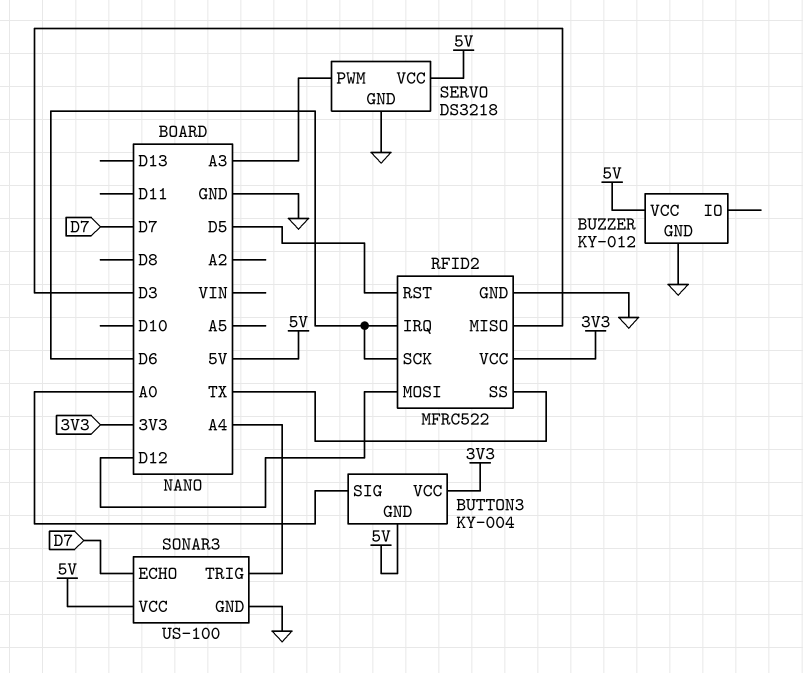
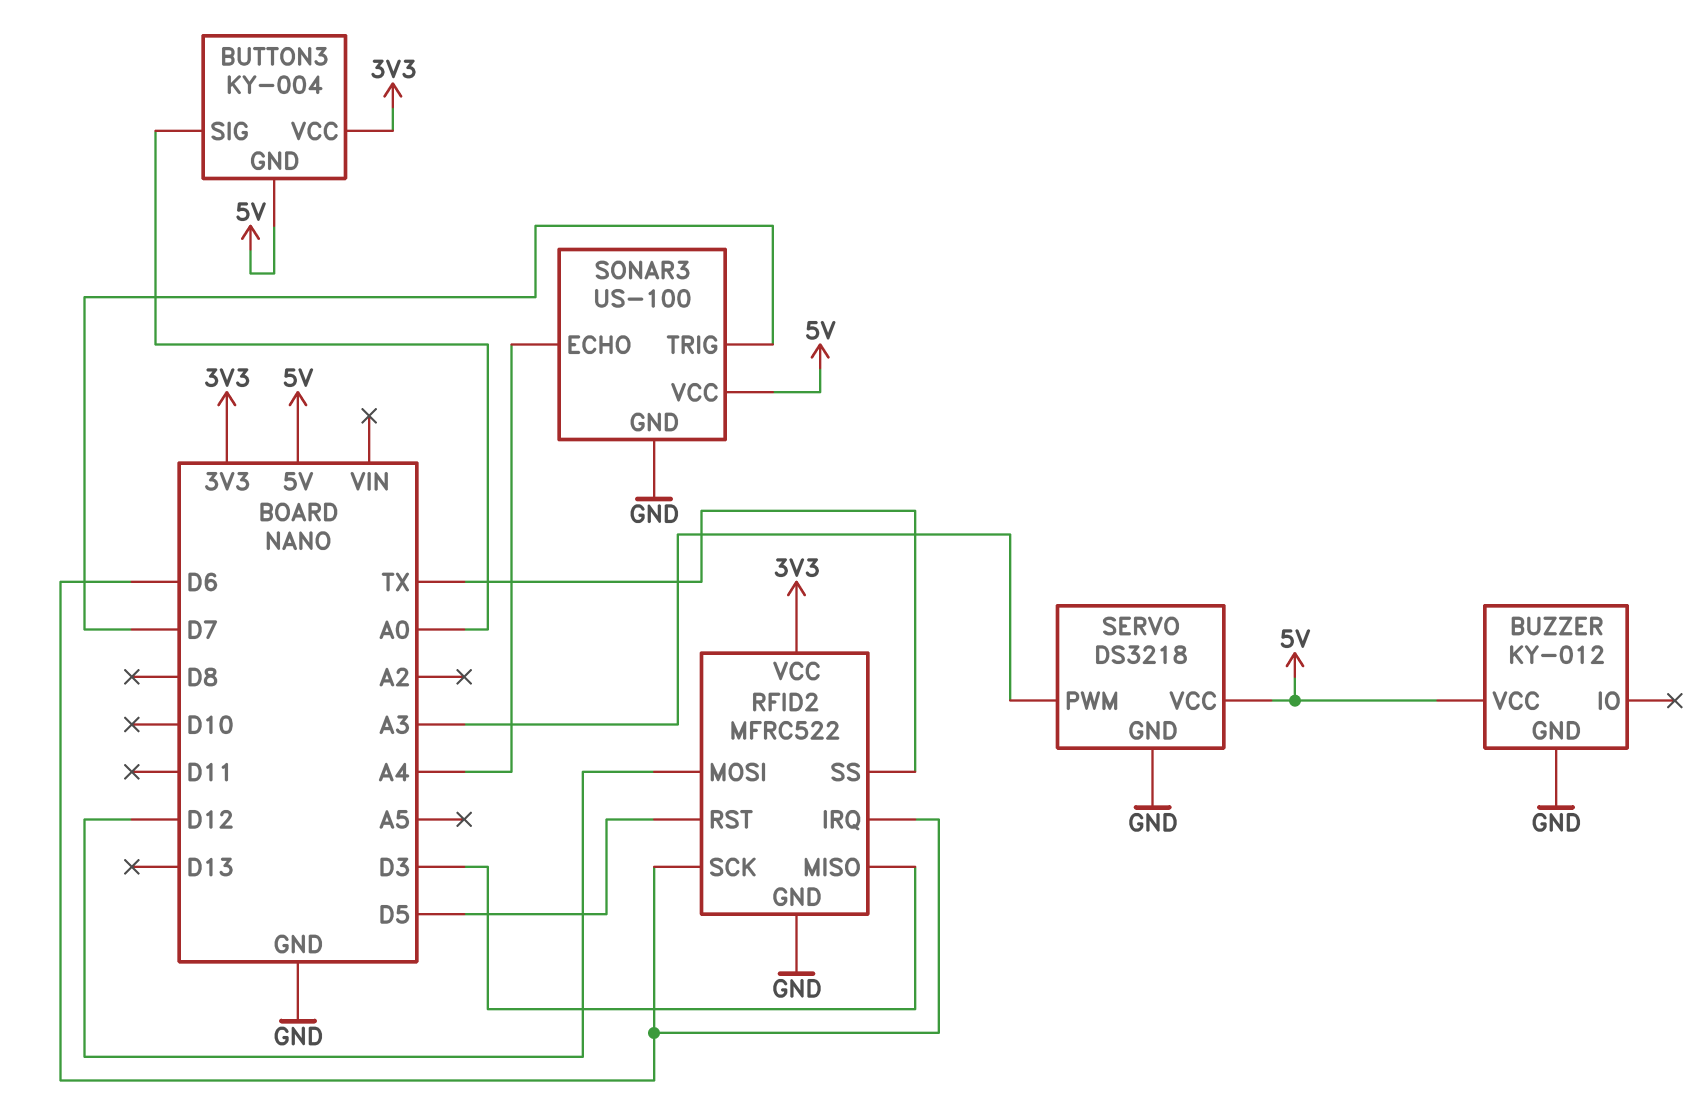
SONAR3 pin ECHO: D7 -> A4
SONAR3 pin TRIG: A4 -> D7

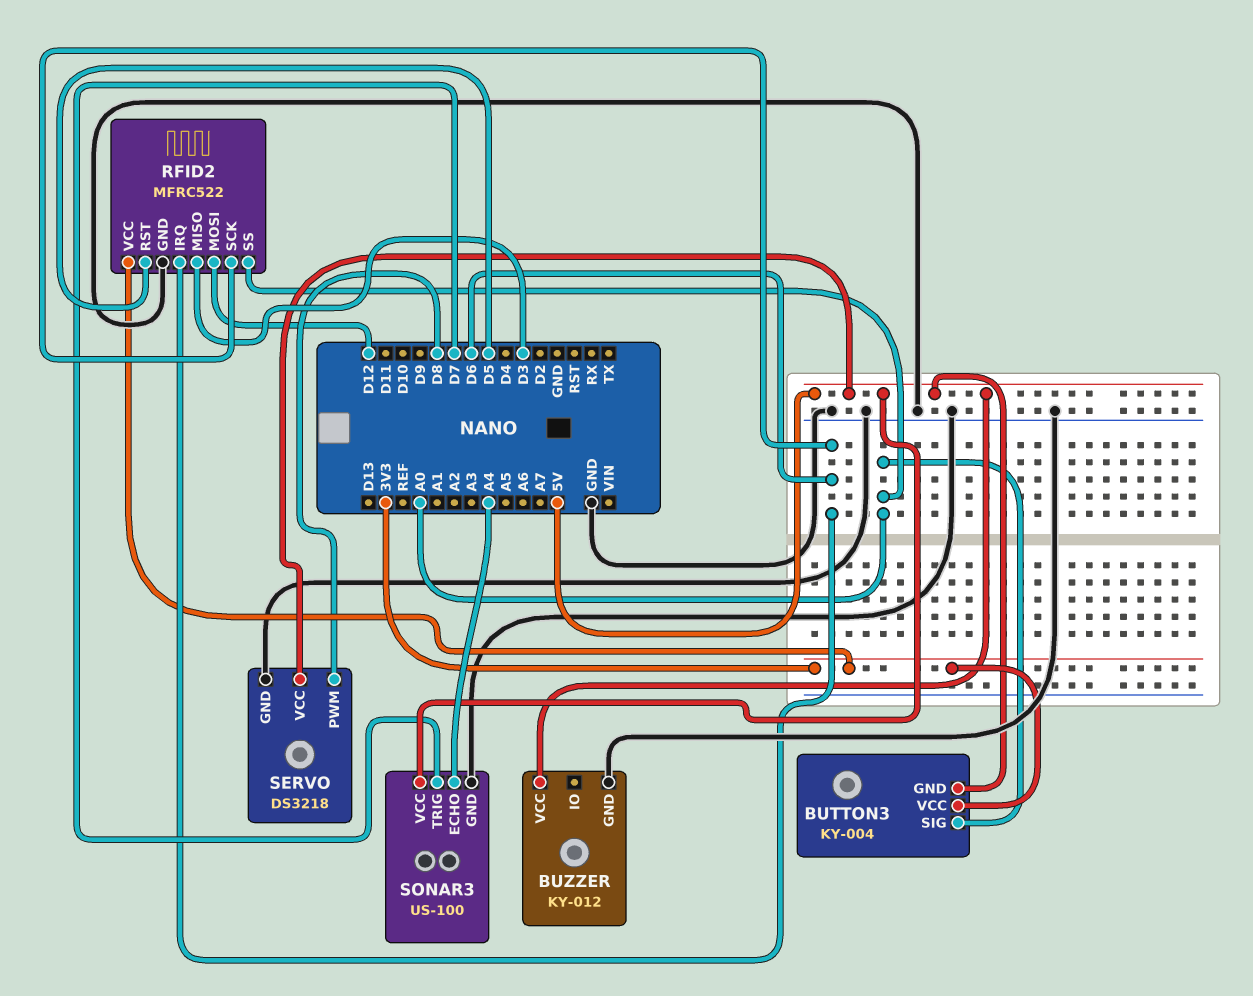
RFID2 pin SS: TX -> A0
SERVO pin PWM: A3 -> D8

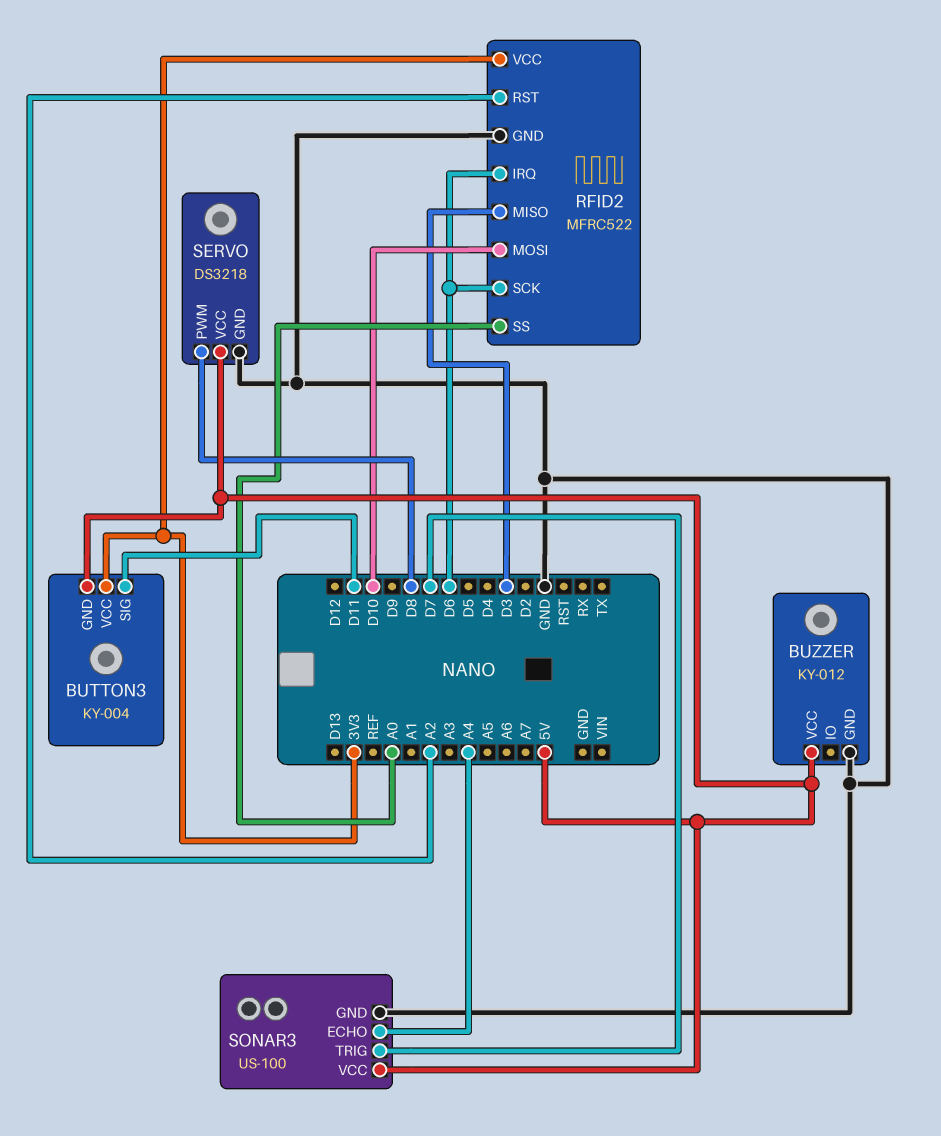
BUTTON3 pin SIG: A0 -> D11
RFID2 pin MOSI: D12 -> D10
RFID2 pin RST: D5 -> A2

